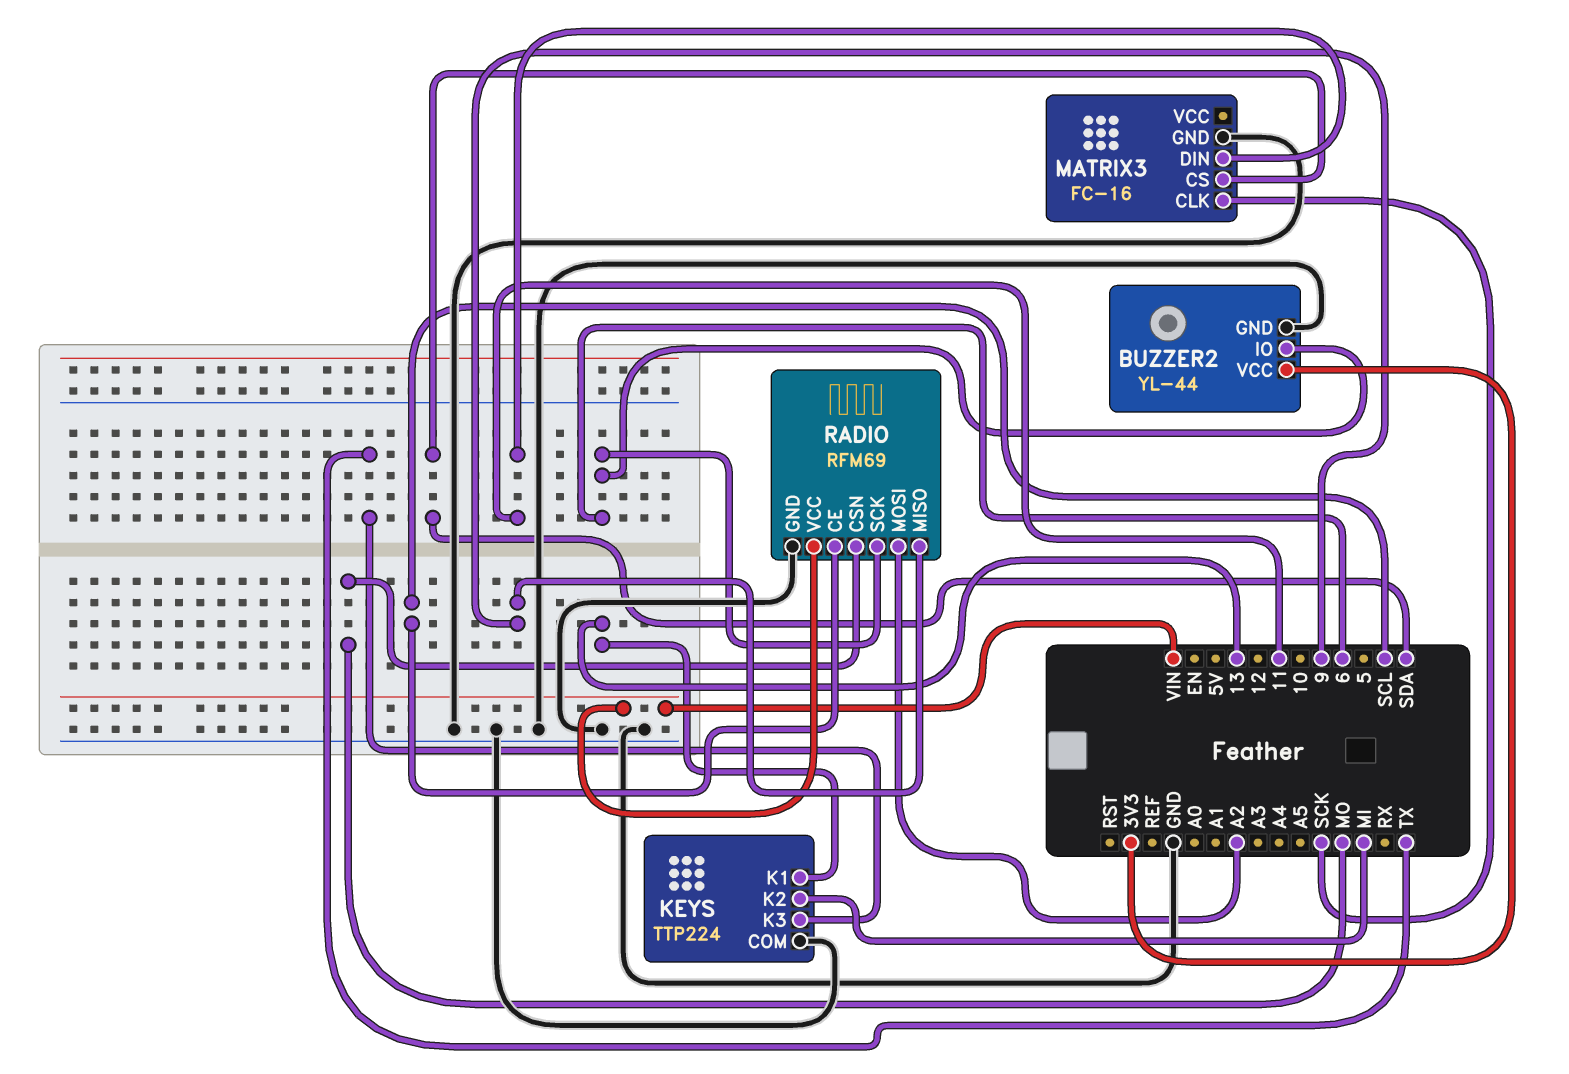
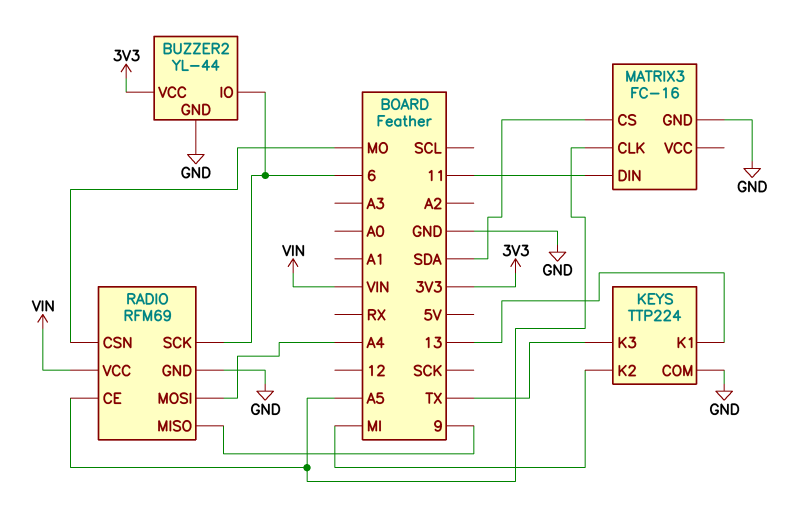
MATRIX3 pin CLK: SCK -> A5
RADIO pin CE: SCL -> A5
RADIO pin MOSI: A2 -> A4

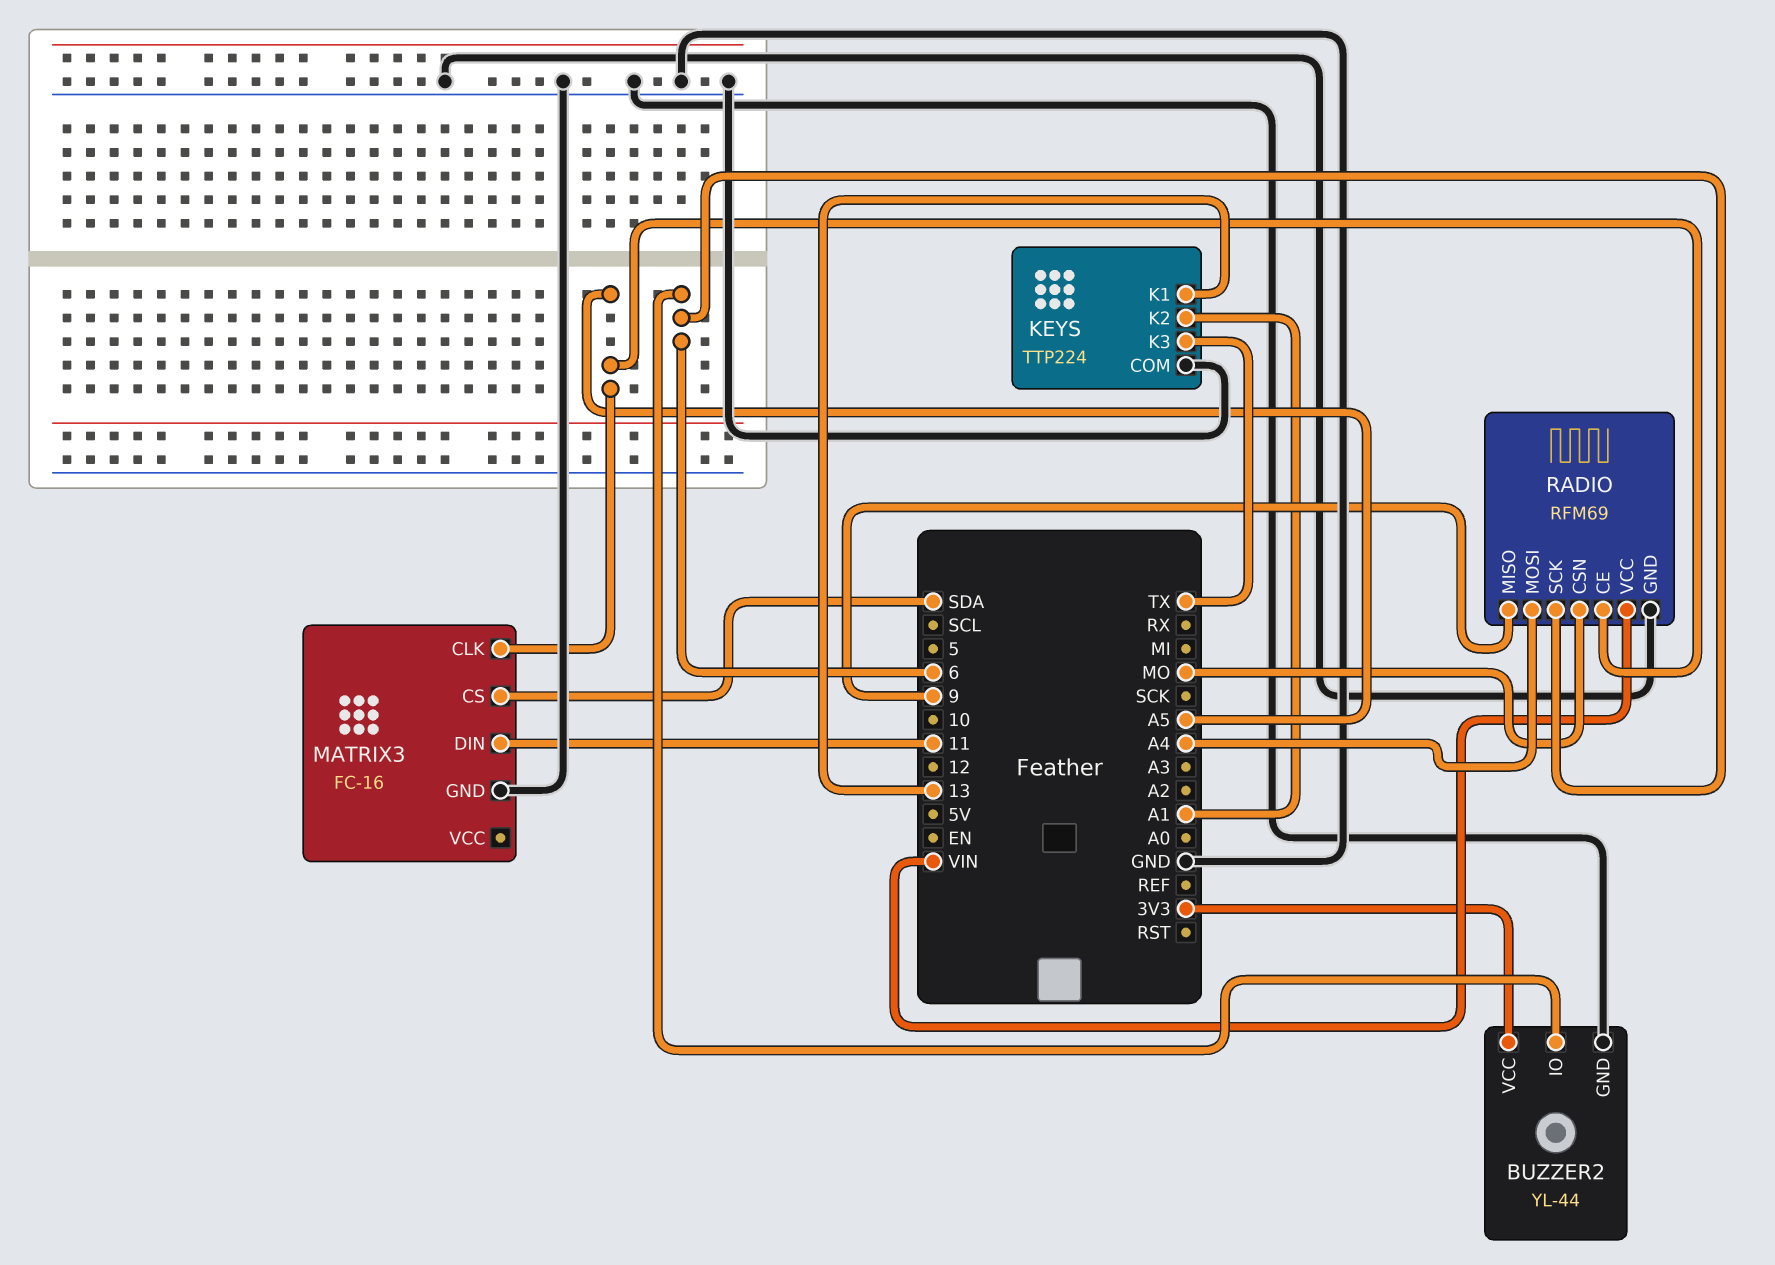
KEYS pin K2: MI -> A1

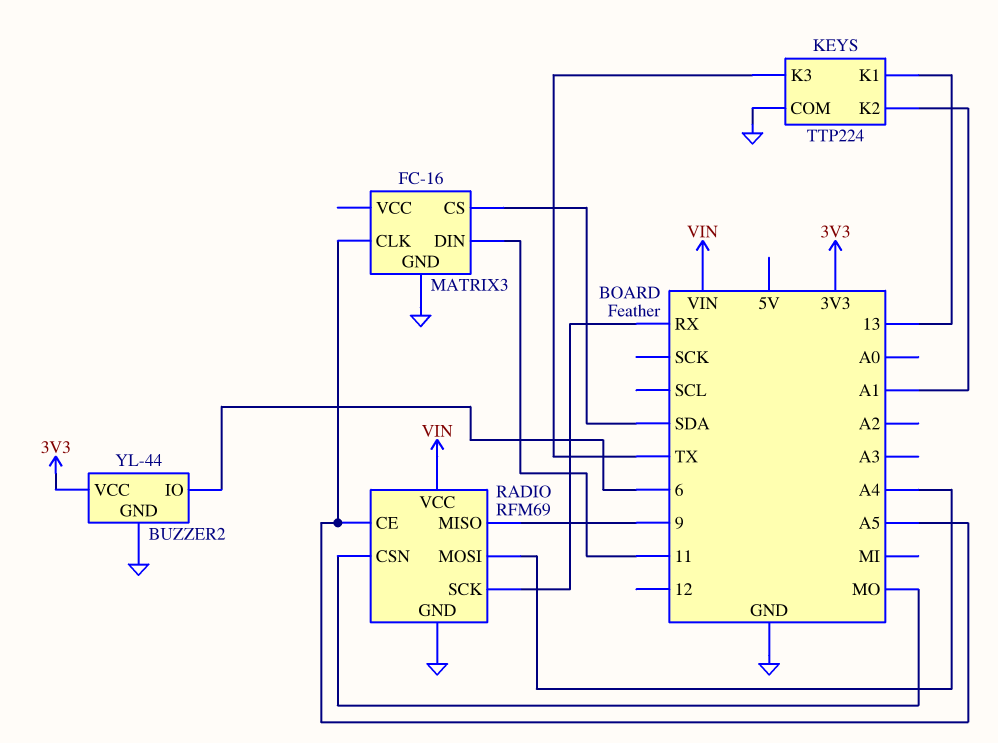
RADIO pin SCK: 6 -> RX

